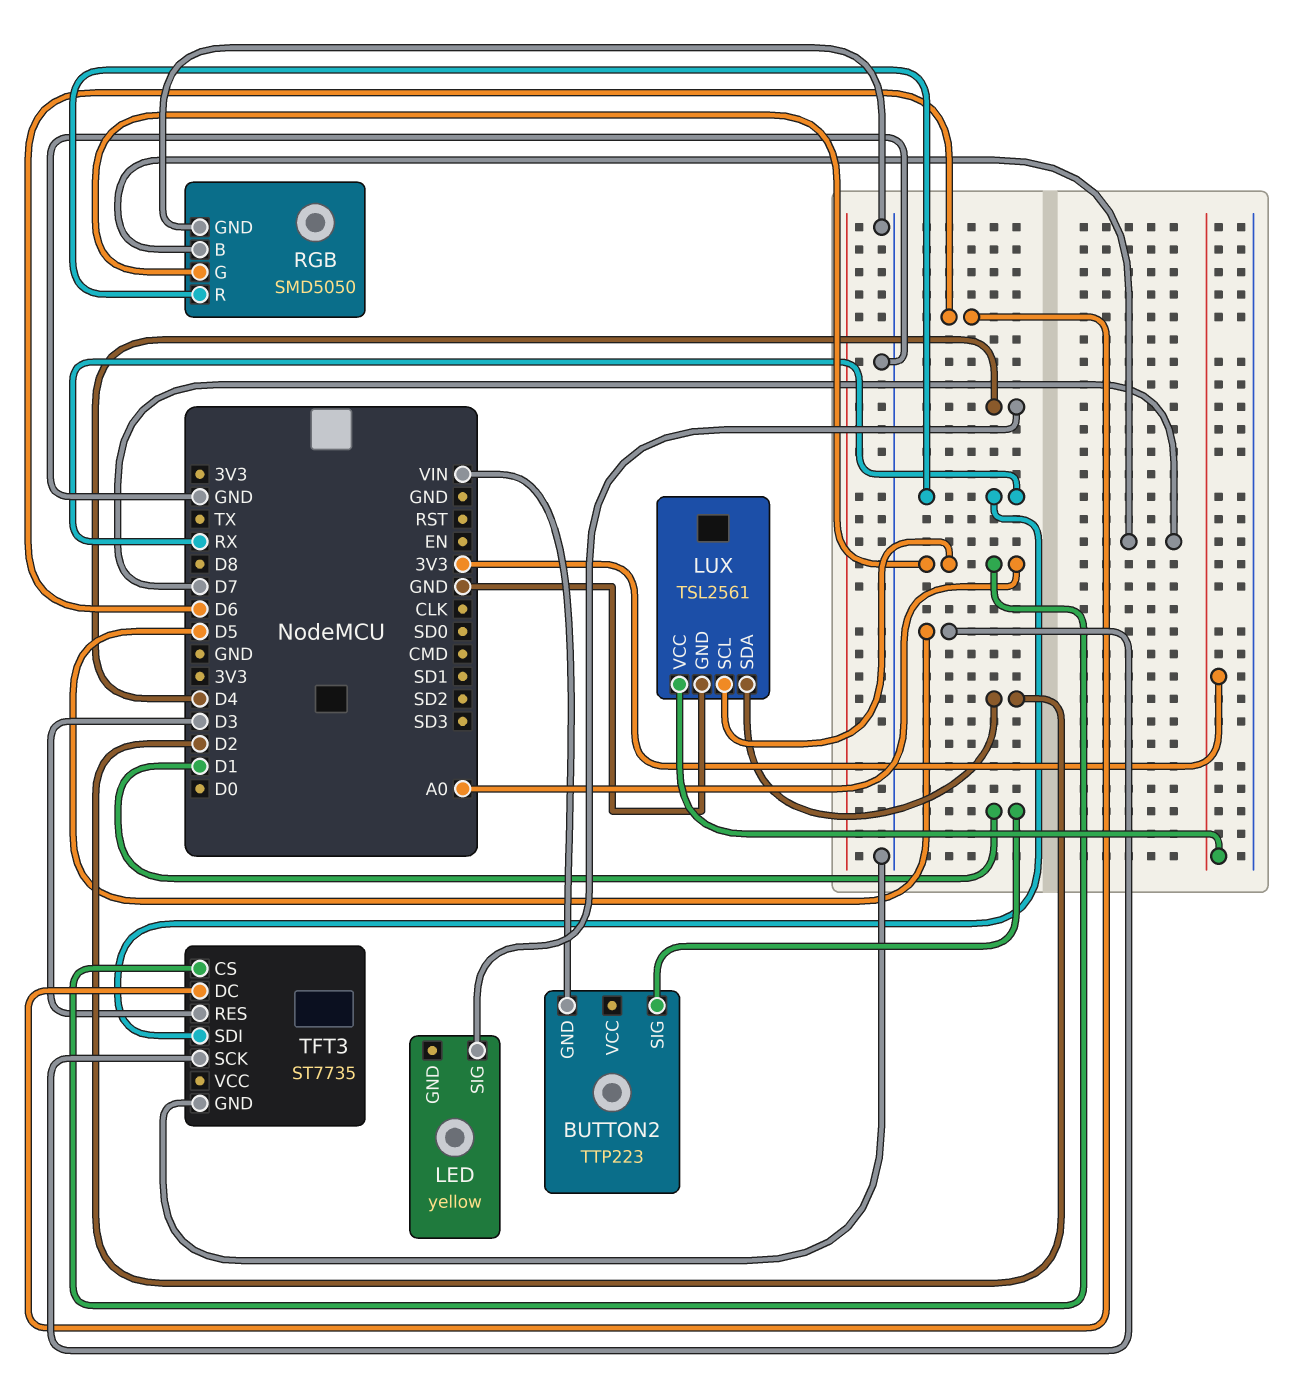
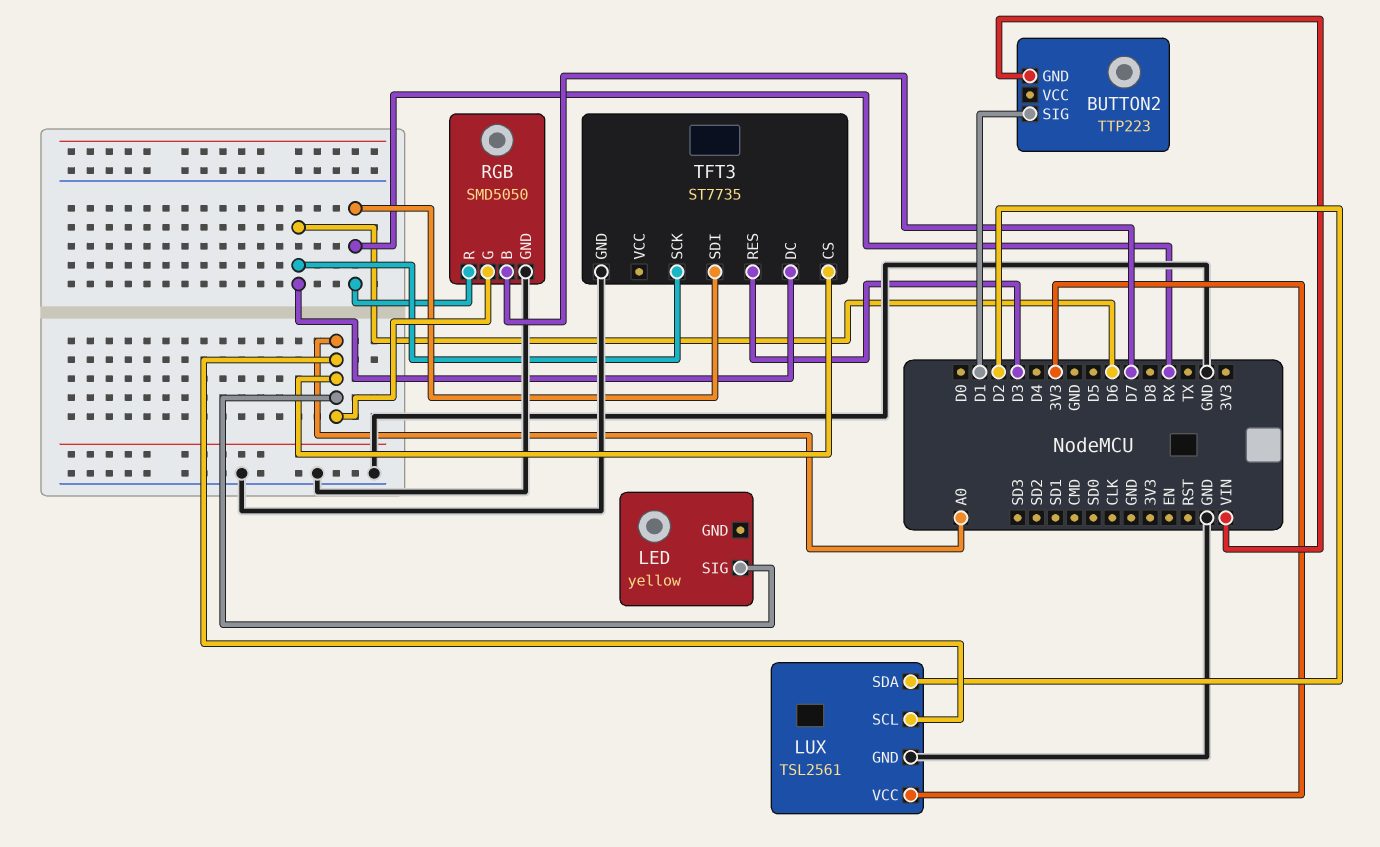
LED pin SIG: D4 -> A0
TFT3 pin SCK: D5 -> D6

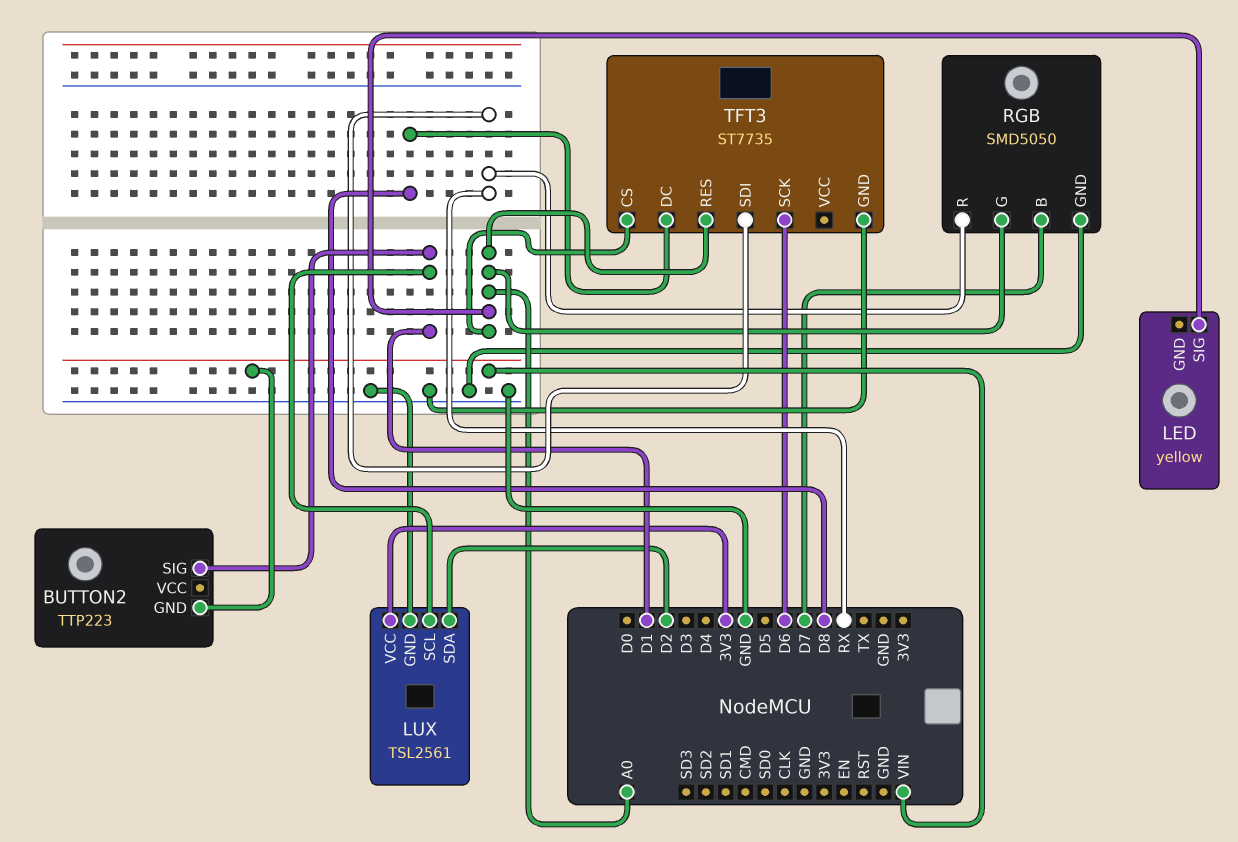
LUX pin SCL: A0 -> D1
TFT3 pin DC: D6 -> D8
TFT3 pin RES: D3 -> A0

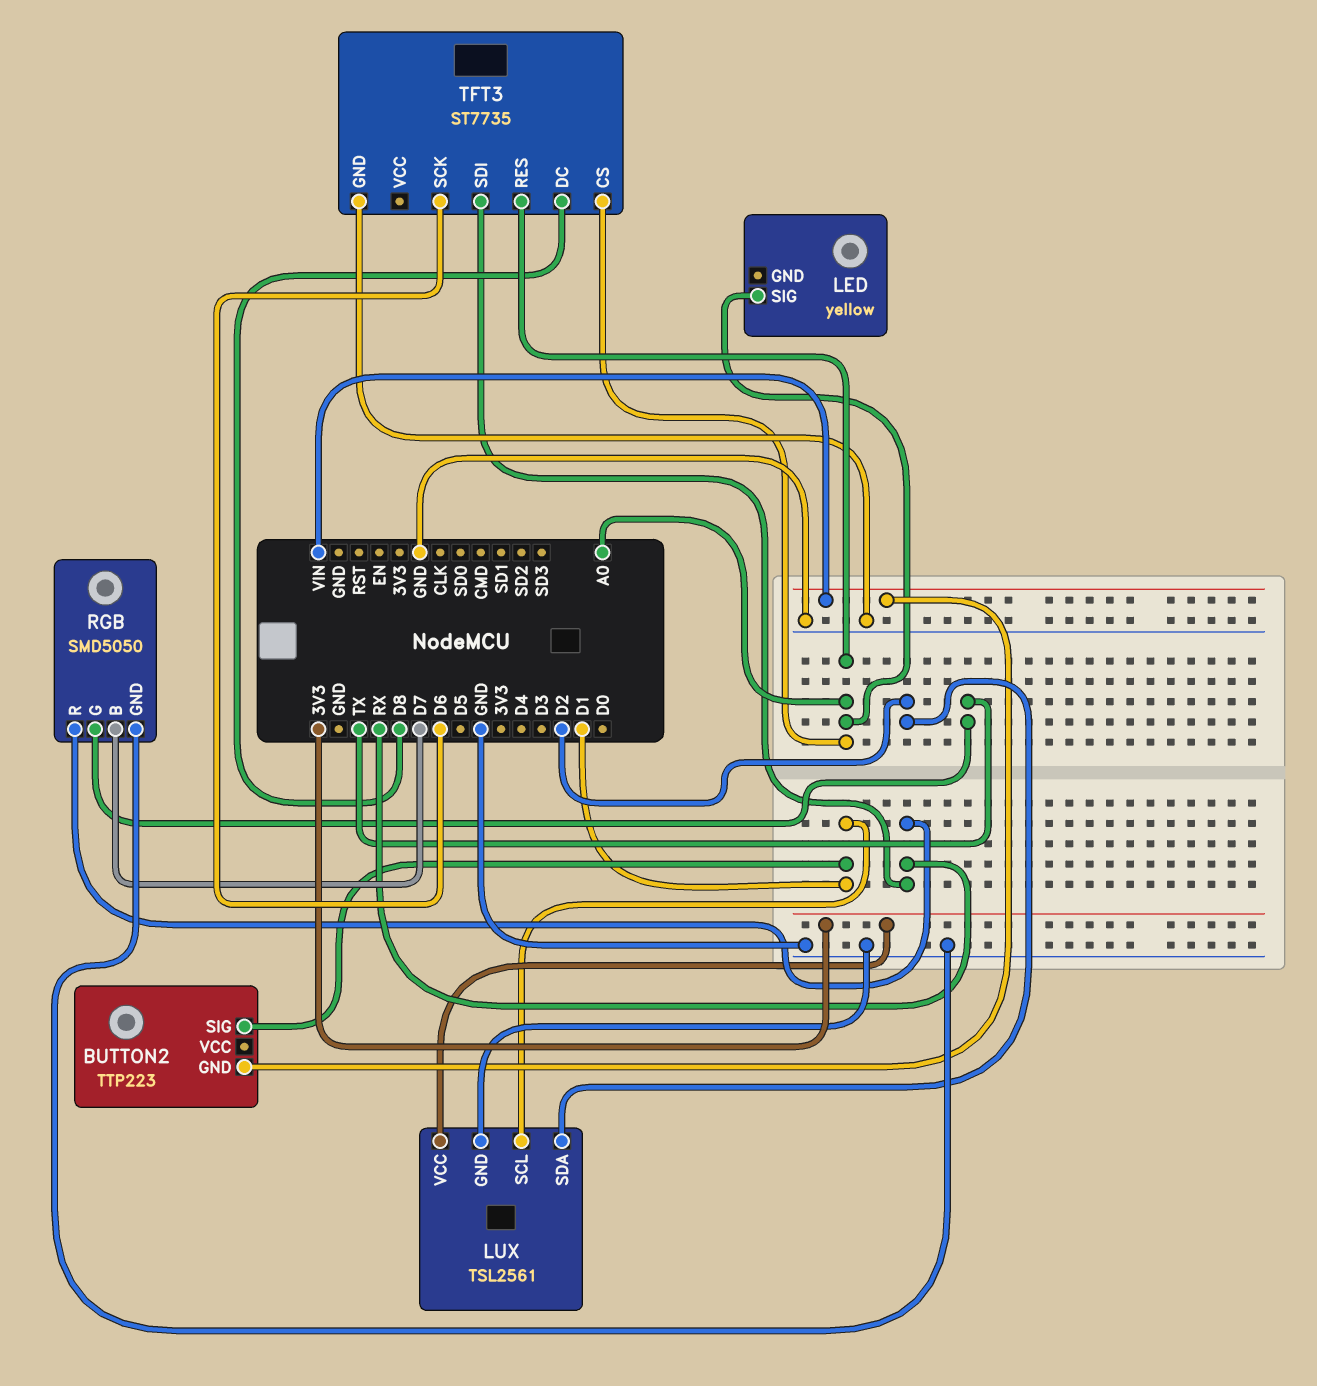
RGB pin G: A0 -> TX

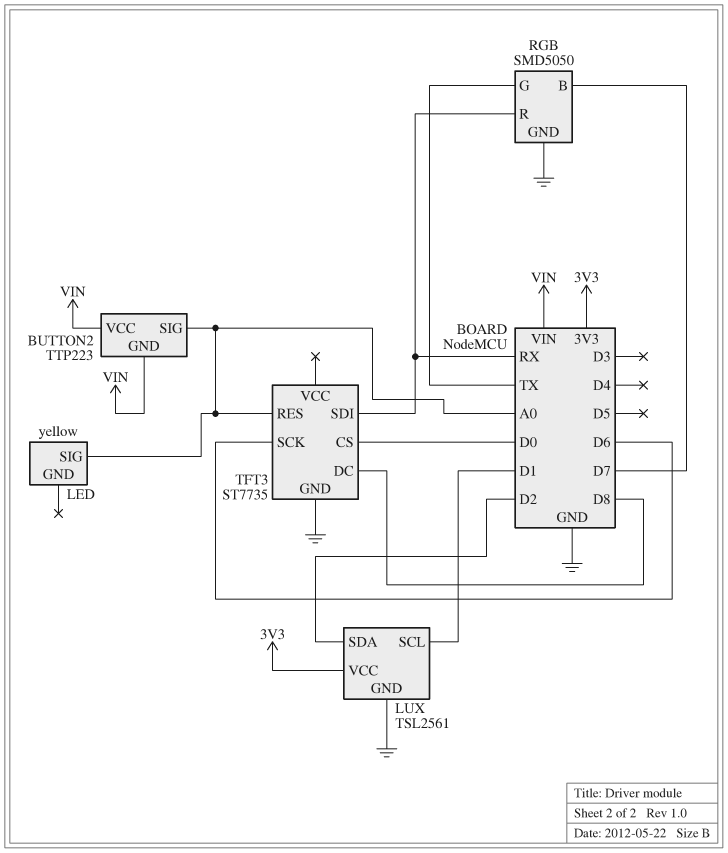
BUTTON2 pin SIG: D1 -> A0
BUTTON2 pin VCC: none -> VIN
TFT3 pin CS: A0 -> D0

